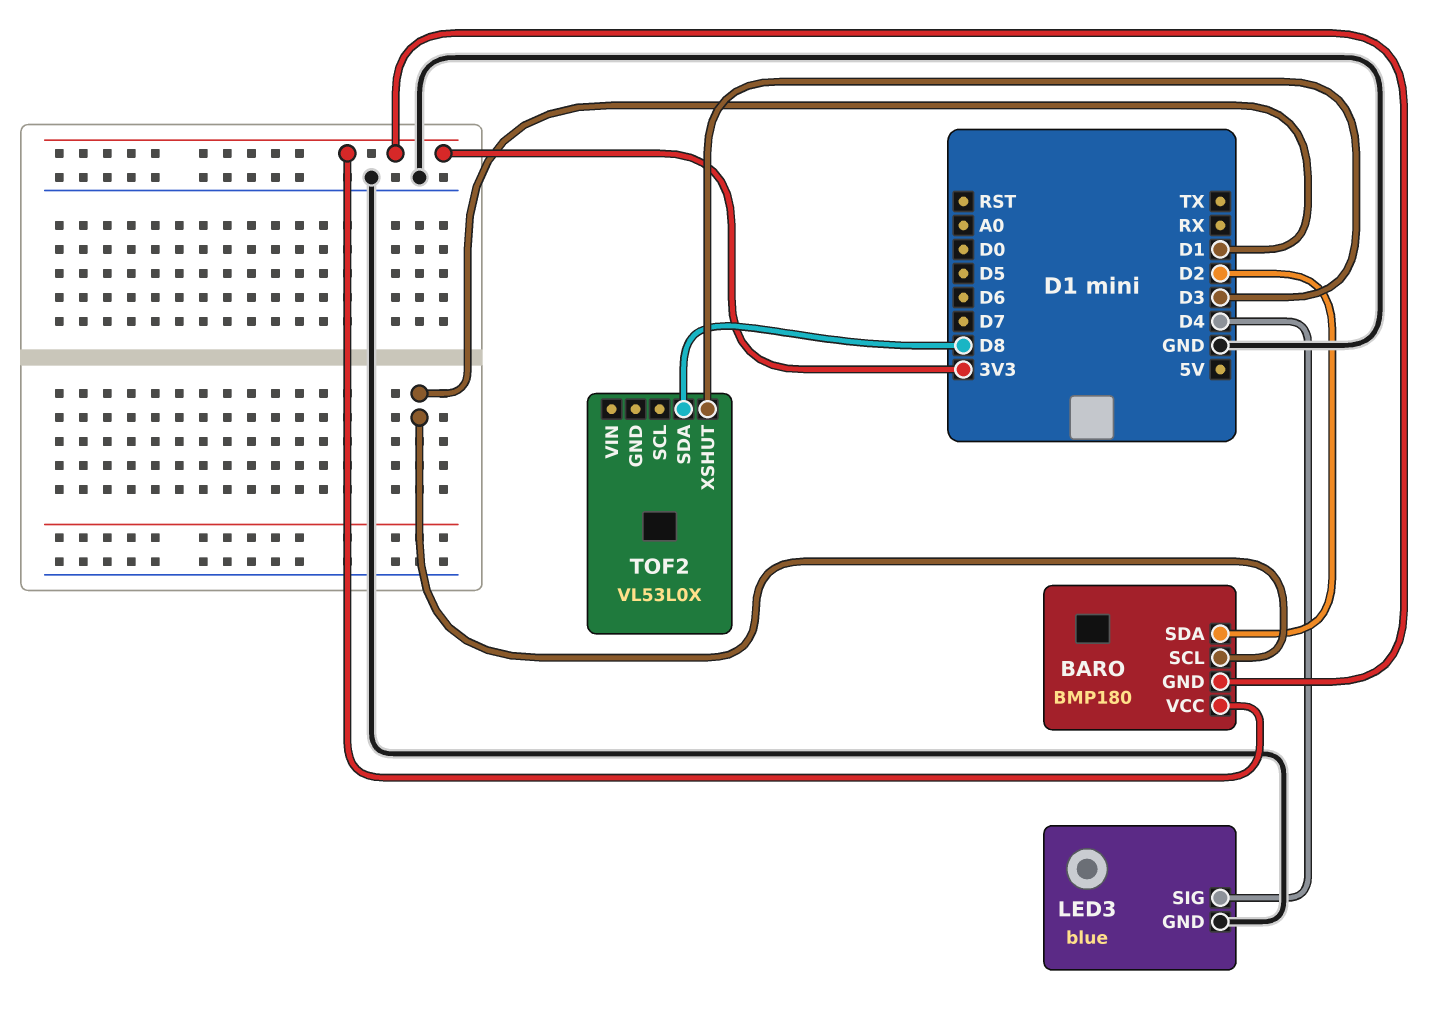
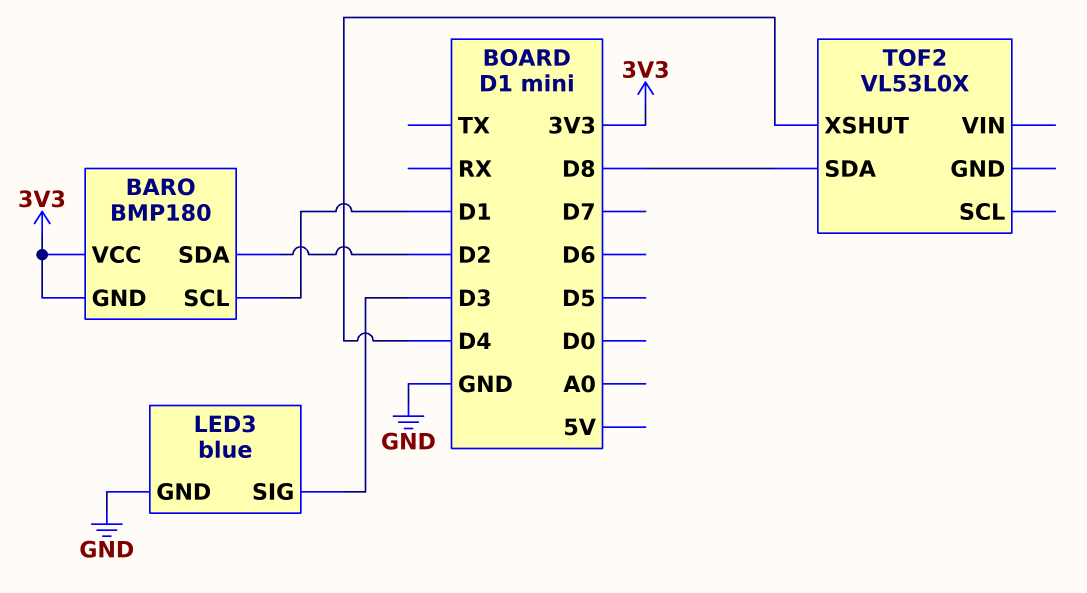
LED3 pin SIG: D4 -> D3
TOF2 pin XSHUT: D3 -> D4

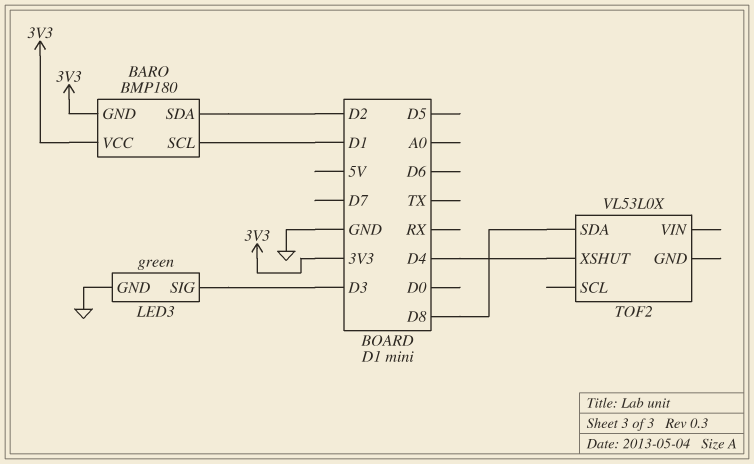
LED3: blue -> green

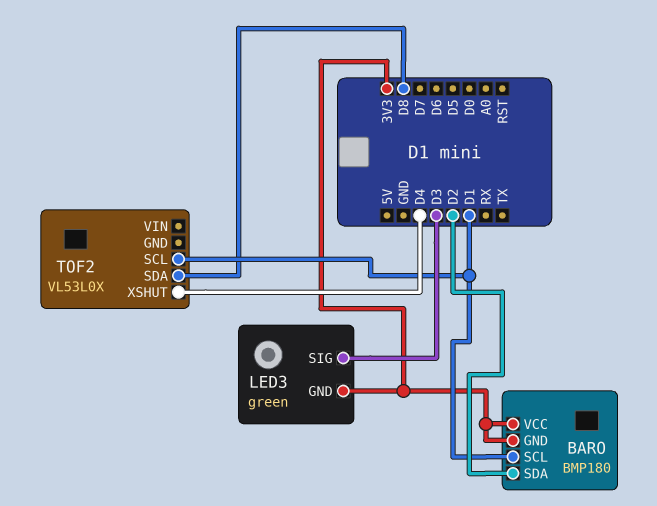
LED3 pin GND: GND -> 3V3
TOF2 pin SCL: none -> D1

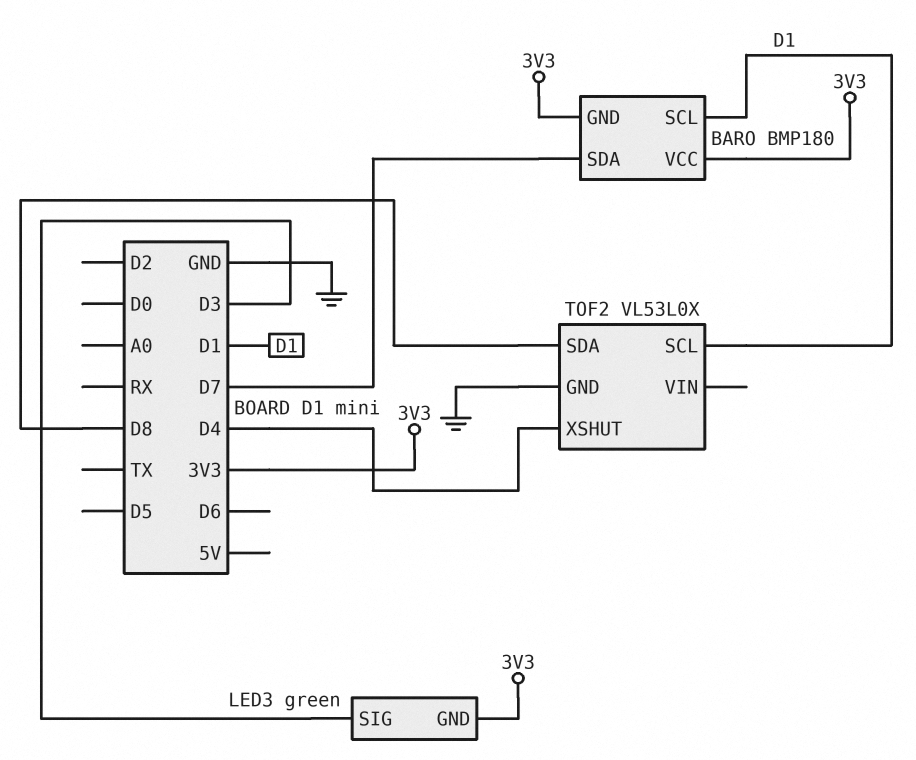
BARO pin SDA: D2 -> D7
TOF2 pin GND: none -> GND

